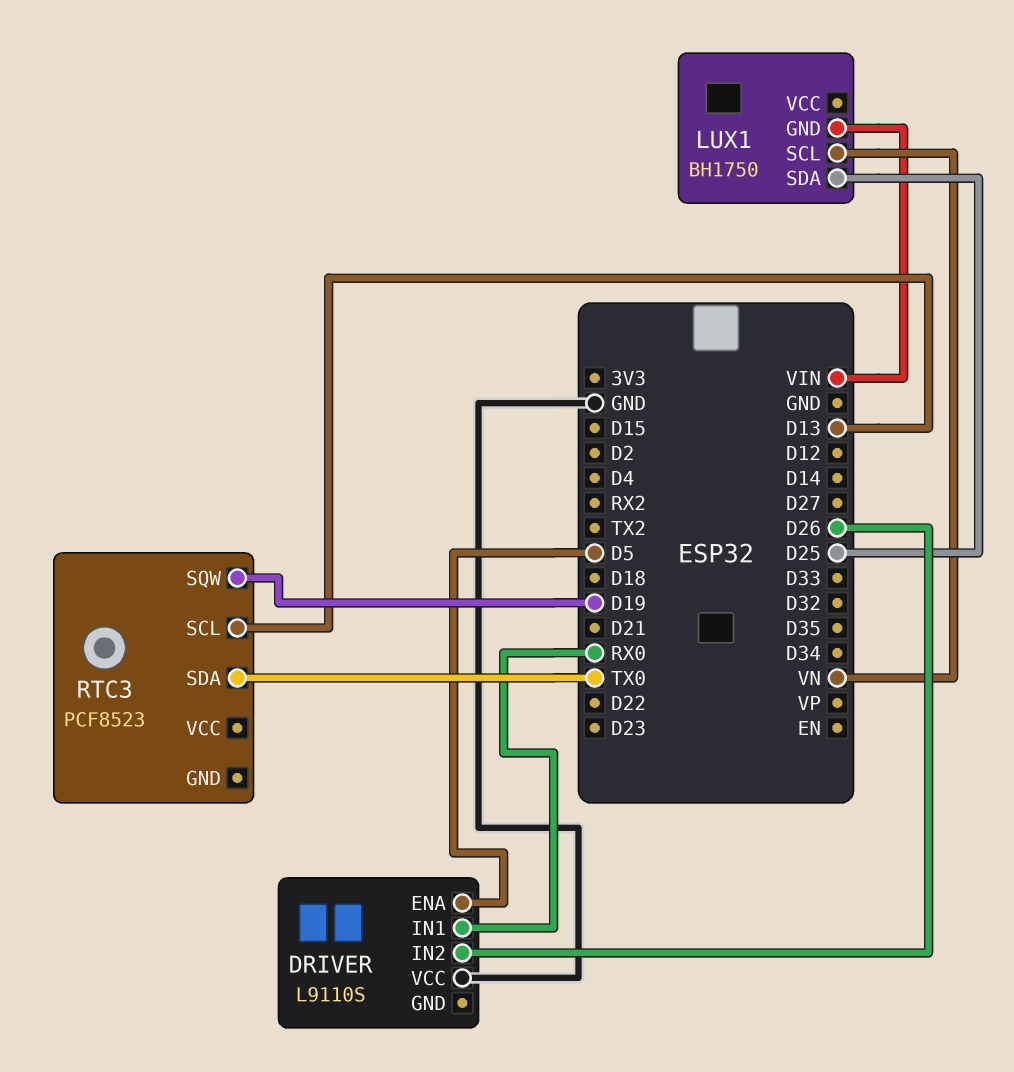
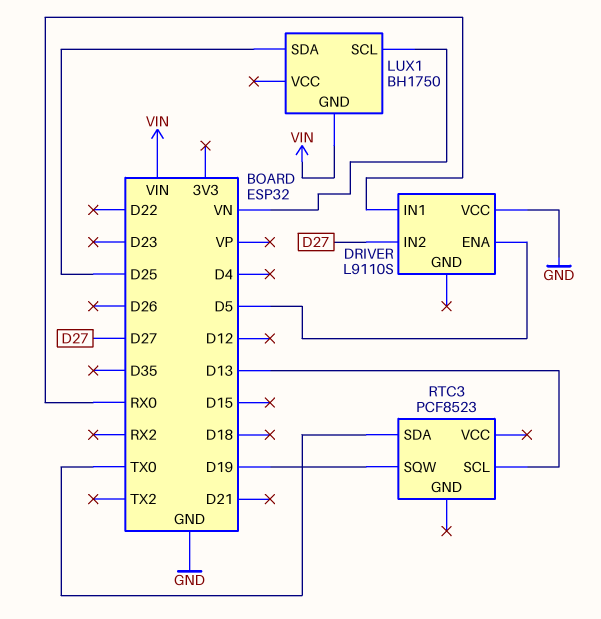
DRIVER pin IN2: D26 -> D27

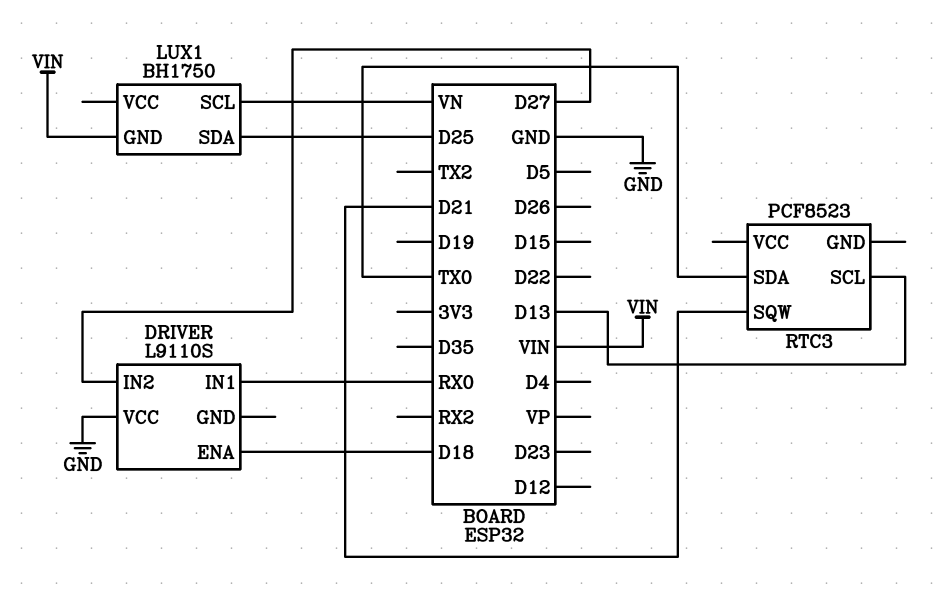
DRIVER pin ENA: D5 -> D18
RTC3 pin SQW: D19 -> D21

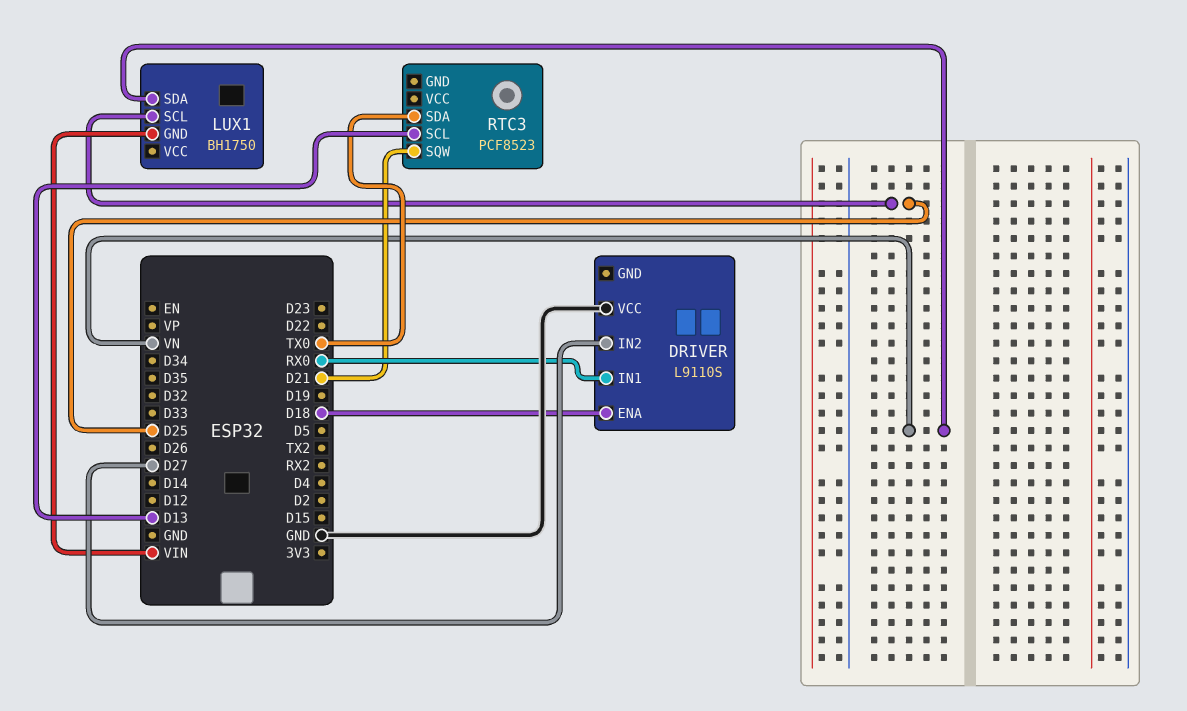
LUX1 pin SCL: VN -> D25
LUX1 pin SDA: D25 -> VN

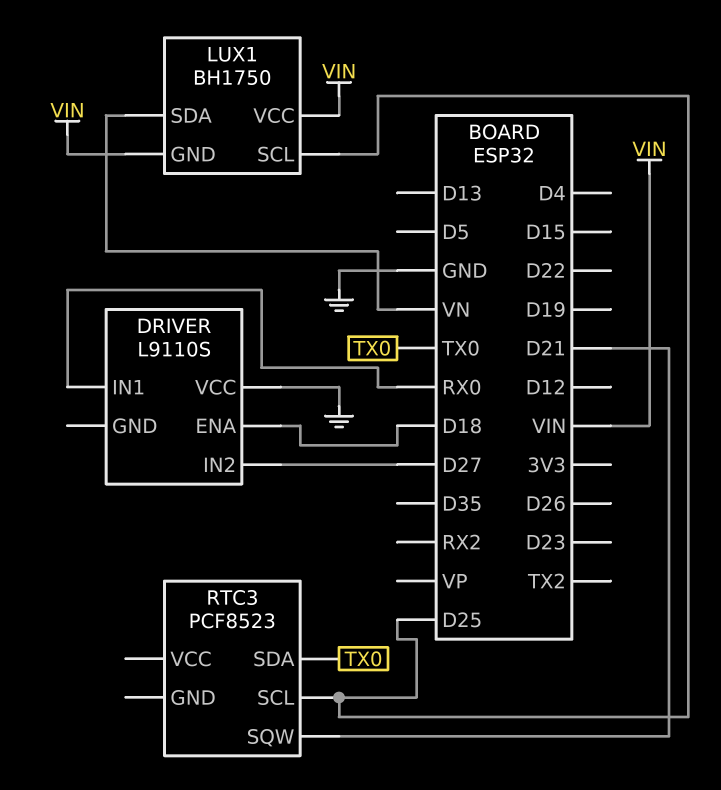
LUX1 pin VCC: none -> VIN
RTC3 pin SCL: D13 -> D25

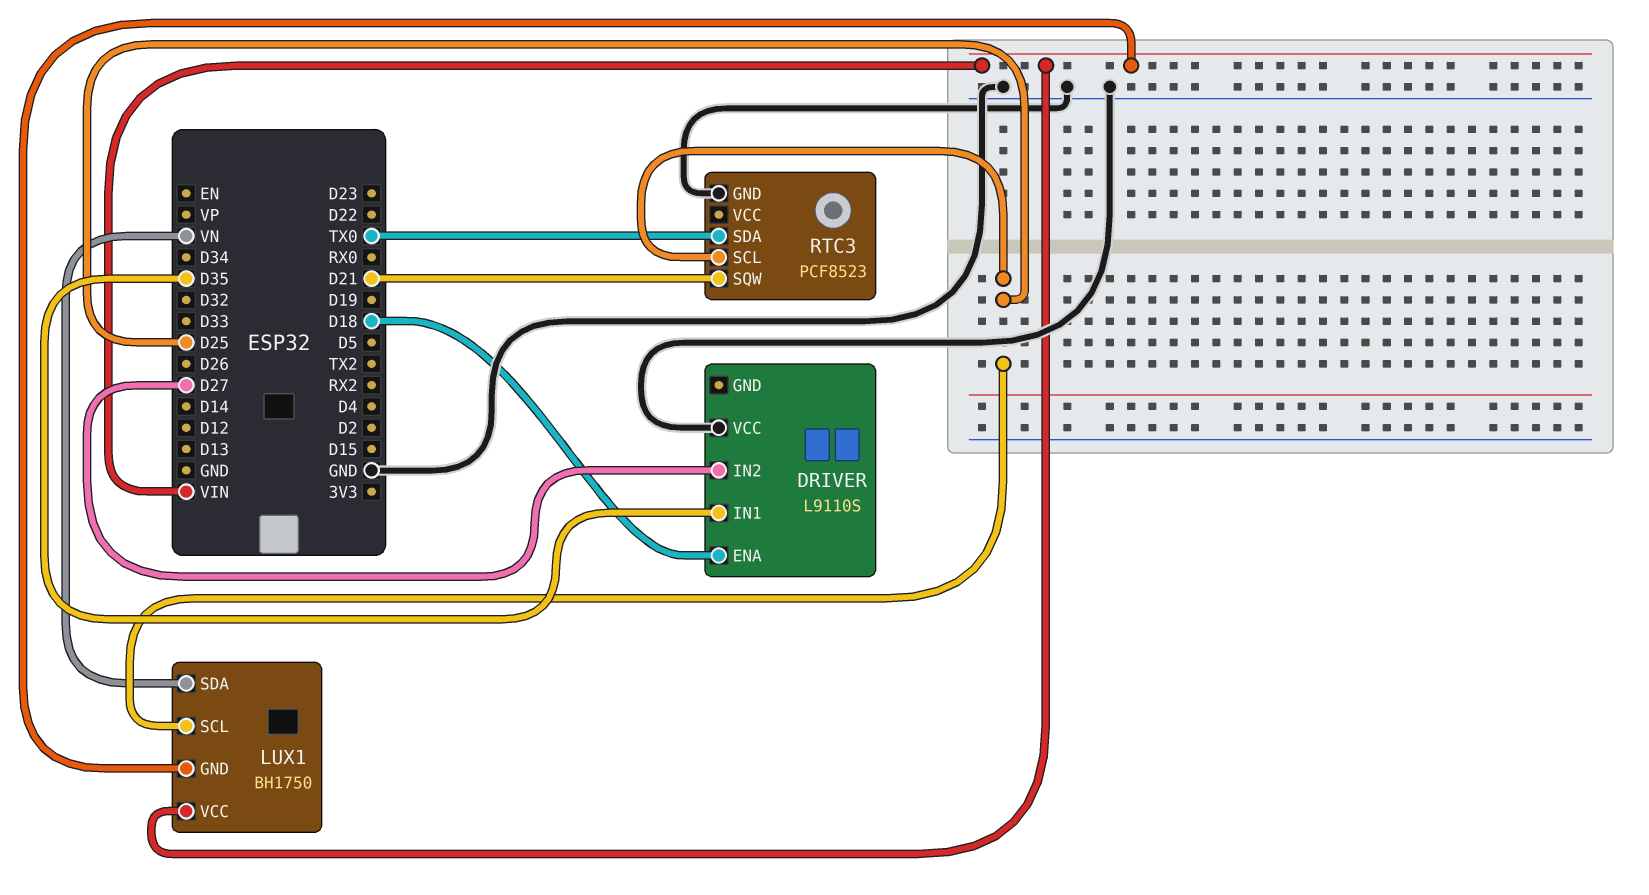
DRIVER pin IN1: RX0 -> D35
RTC3 pin GND: none -> GND

